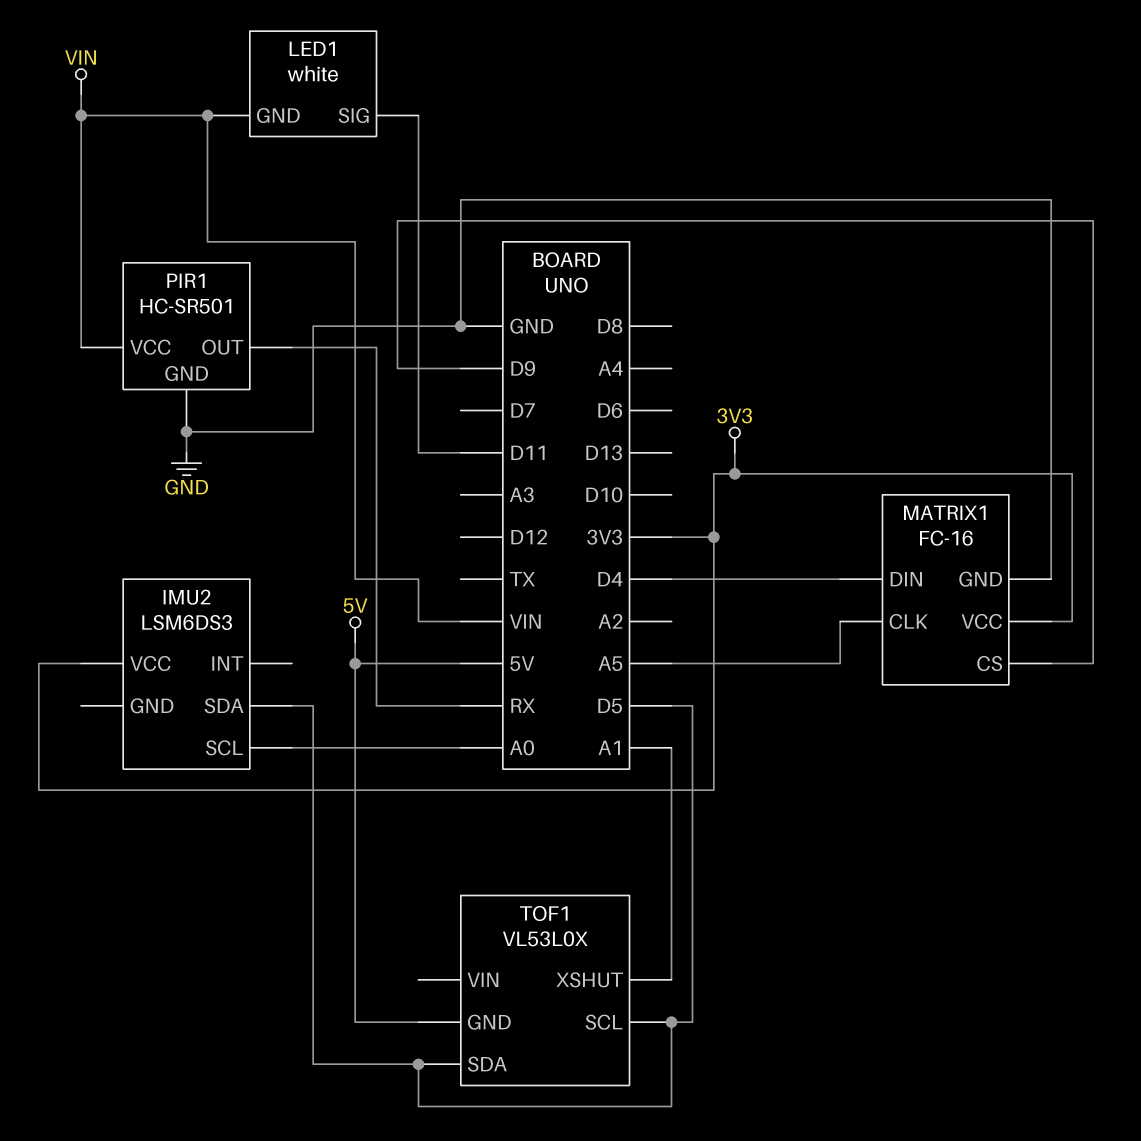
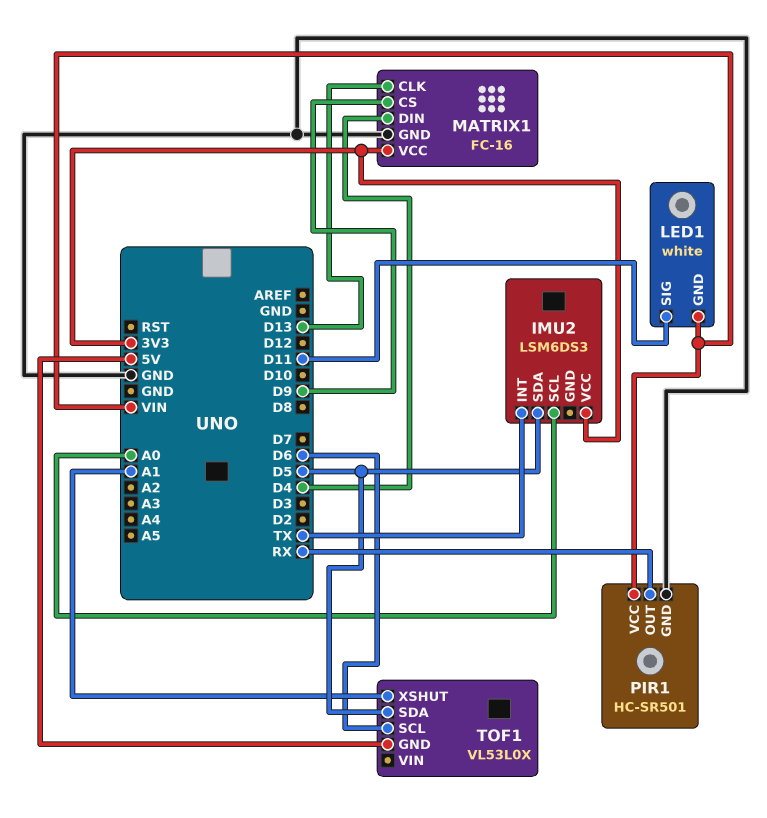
IMU2 pin INT: none -> TX
MATRIX1 pin CLK: A5 -> D13
TOF1 pin SCL: D5 -> D6

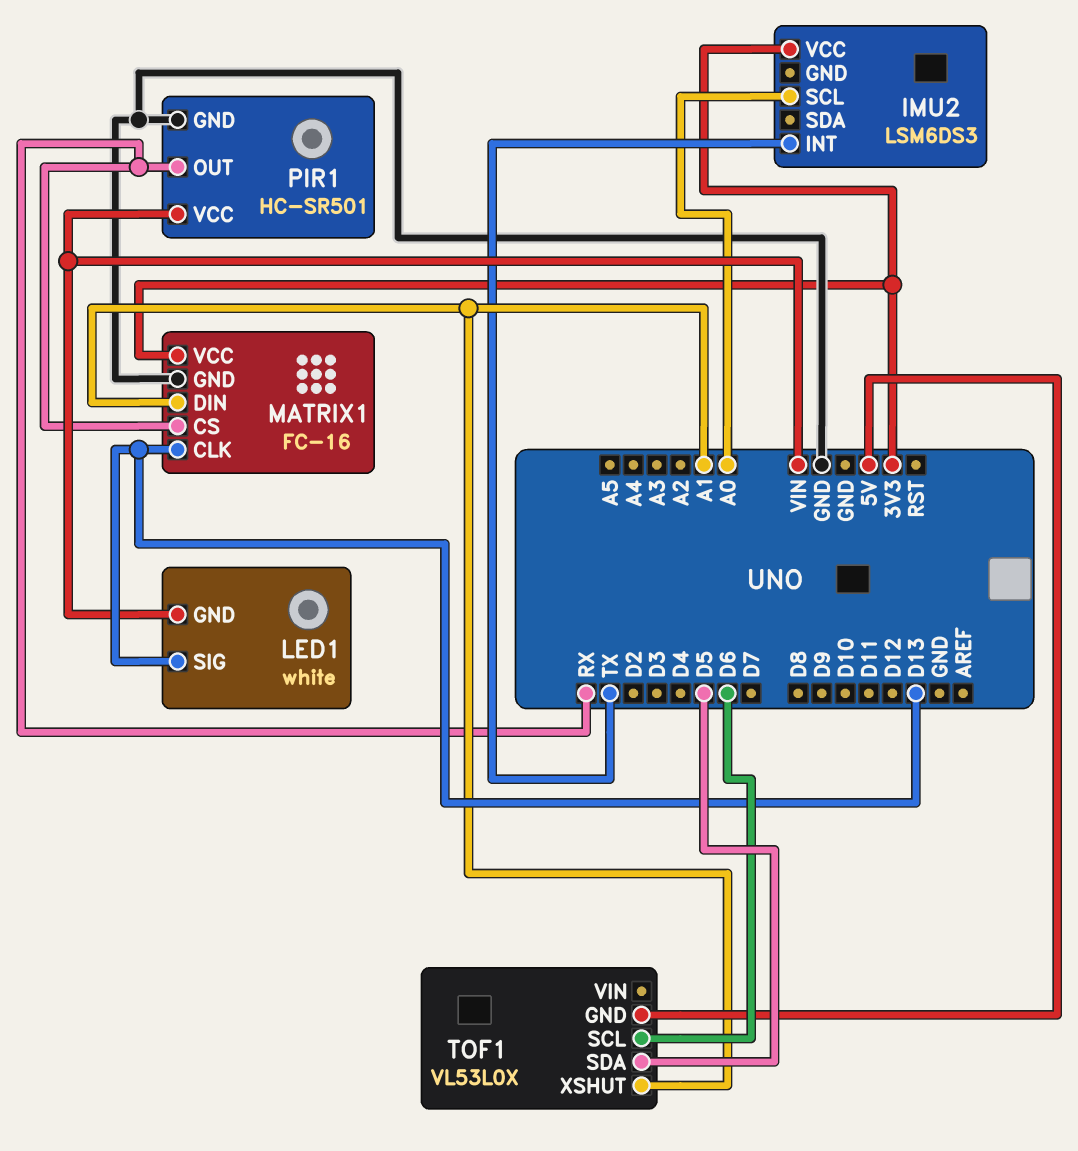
IMU2 pin SDA: D5 -> none
LED1 pin SIG: D11 -> D13
MATRIX1 pin CS: D9 -> RX
MATRIX1 pin DIN: D4 -> A1

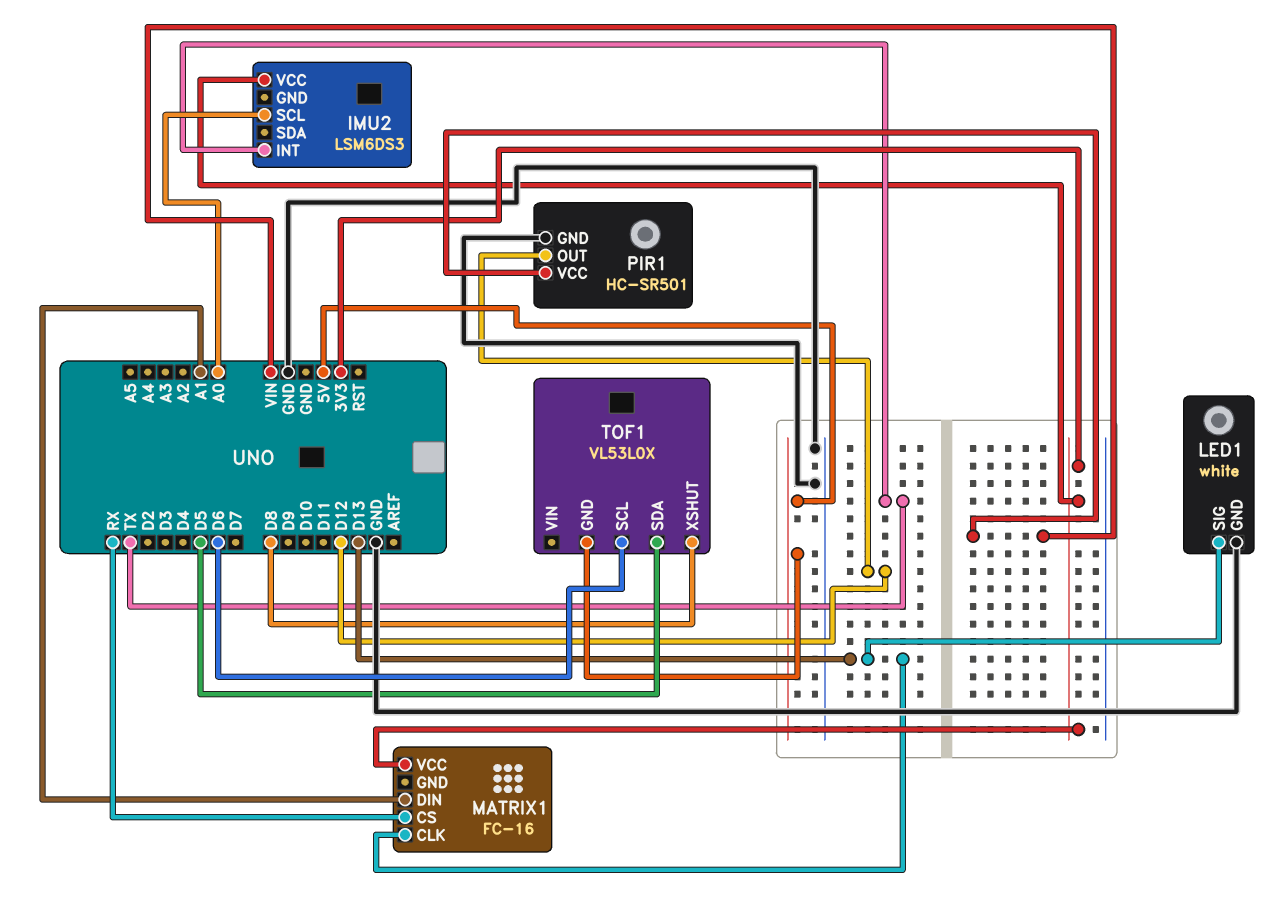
LED1 pin GND: VIN -> GND
MATRIX1 pin GND: GND -> none
PIR1 pin OUT: RX -> D12
TOF1 pin XSHUT: A1 -> D8

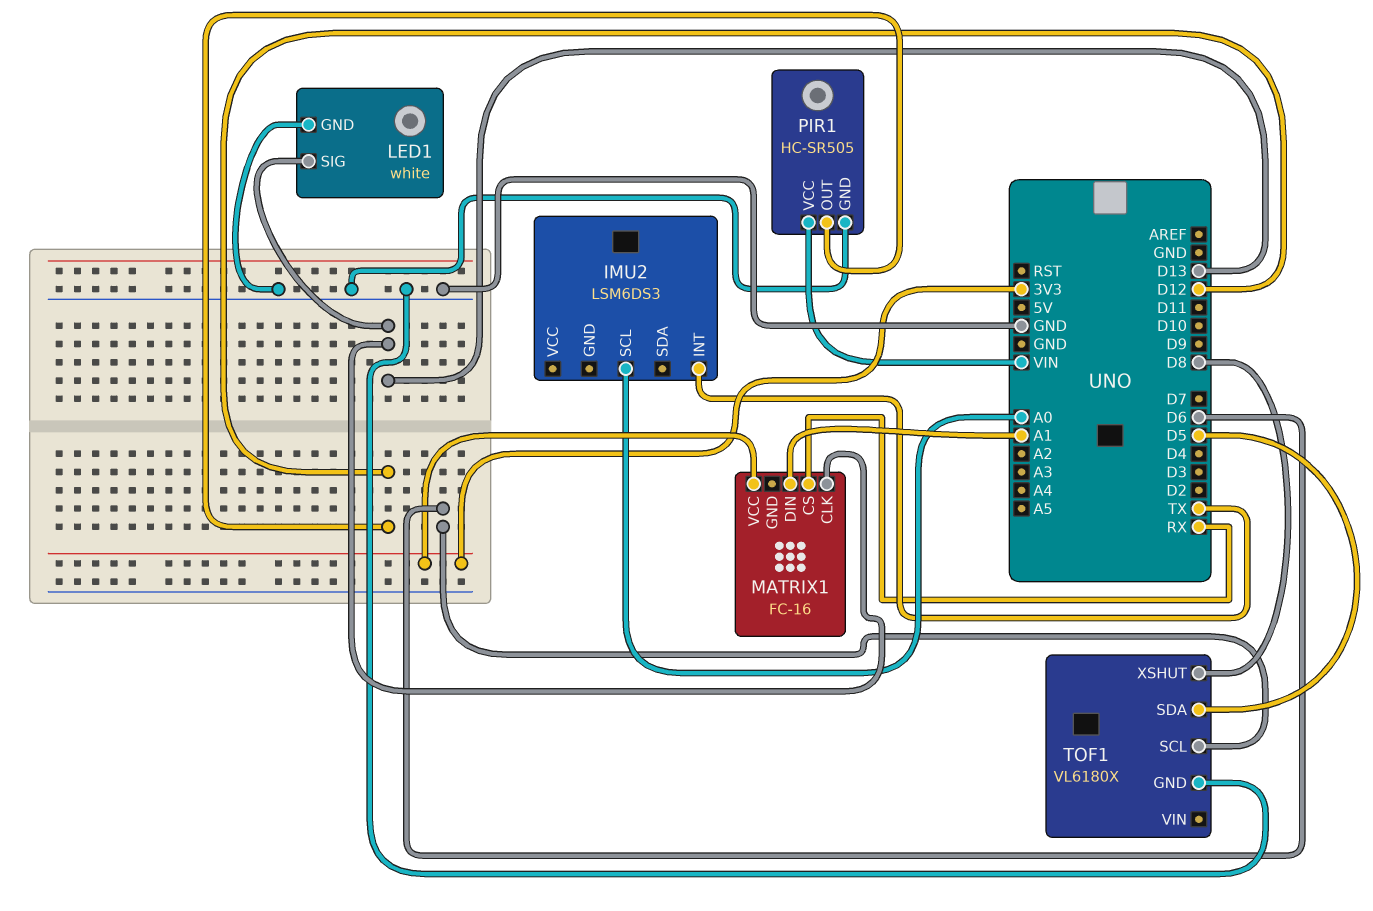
IMU2 pin VCC: 3V3 -> none
PIR1: HC-SR501 -> HC-SR505
TOF1: VL53L0X -> VL6180X
TOF1 pin GND: 5V -> GND

